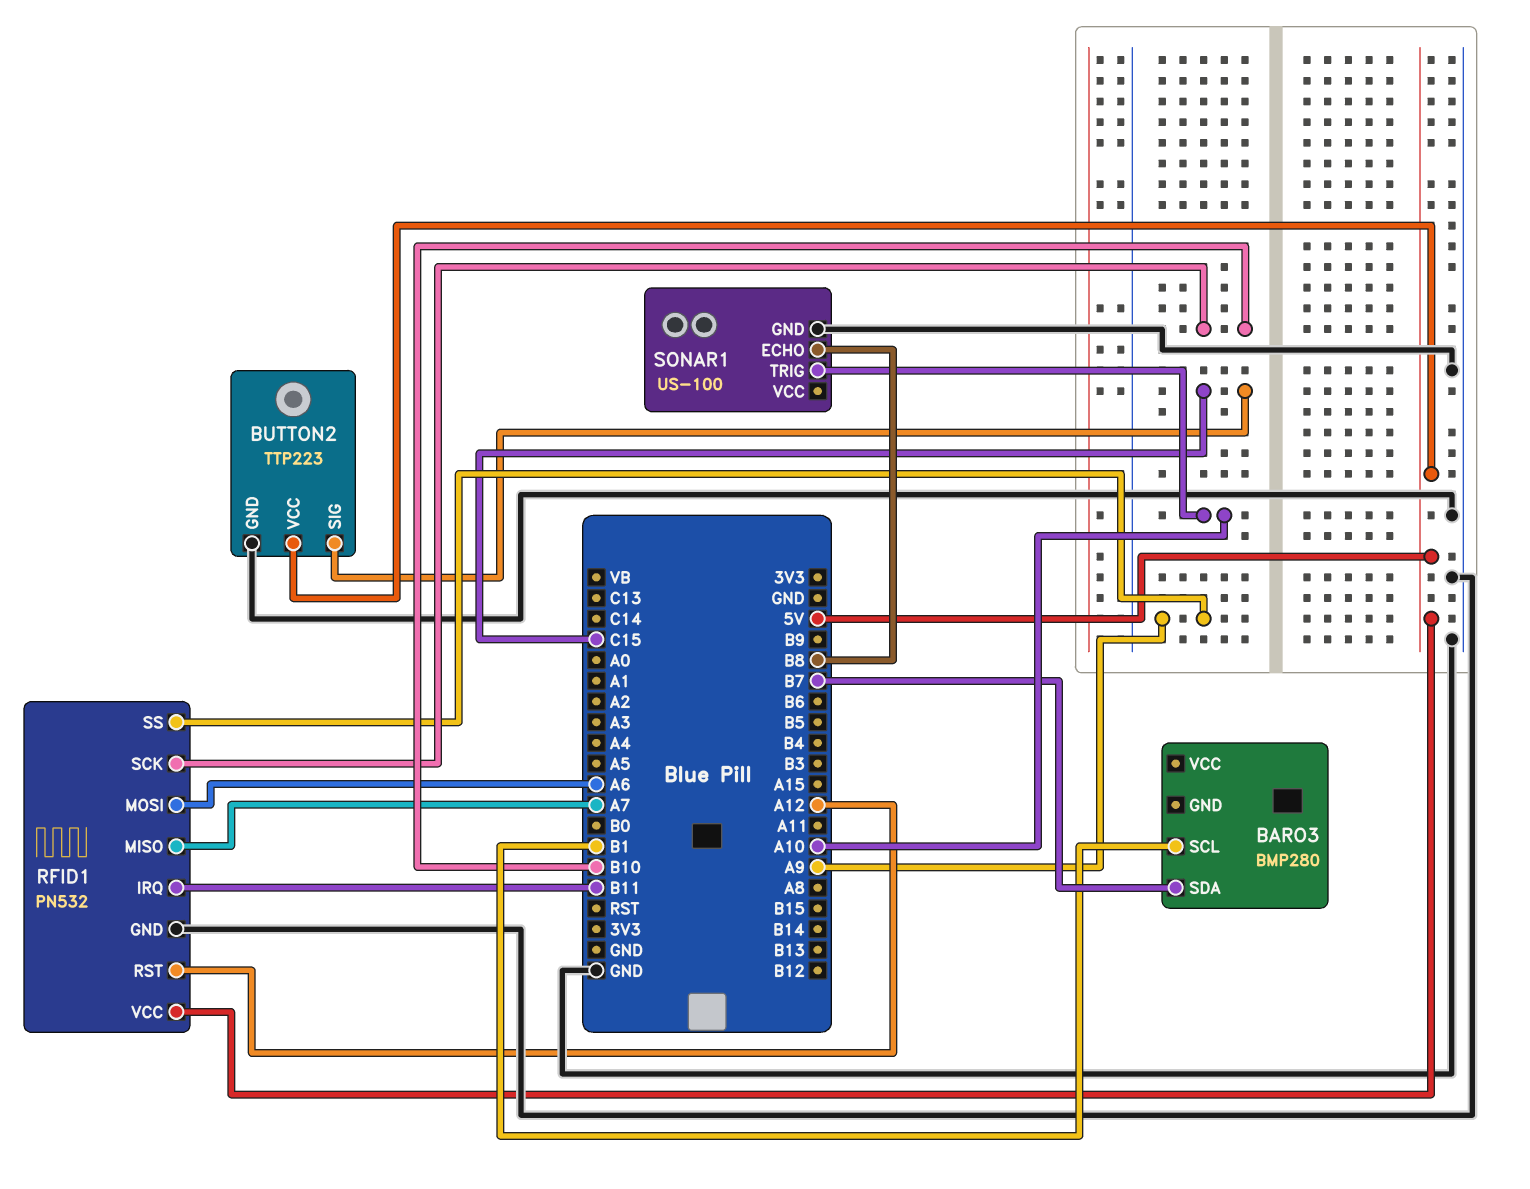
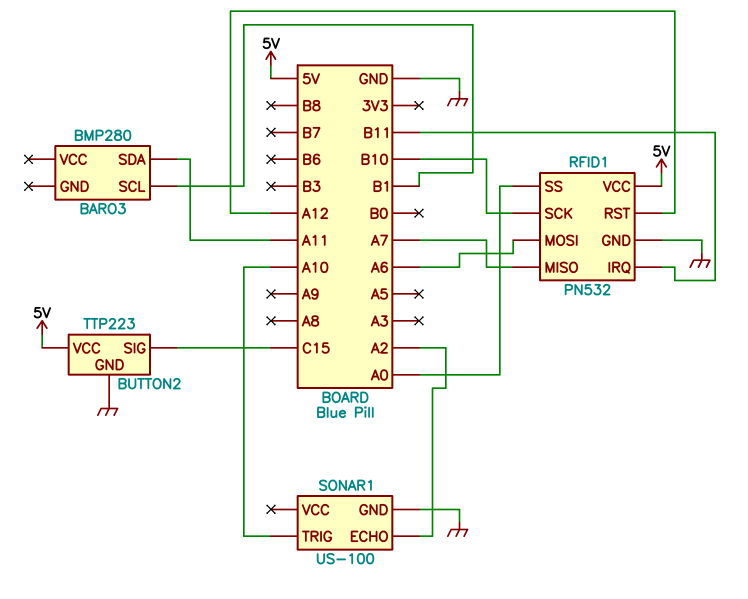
BARO3 pin SDA: B7 -> A11
RFID1 pin SS: A9 -> A0
SONAR1 pin ECHO: B8 -> A2

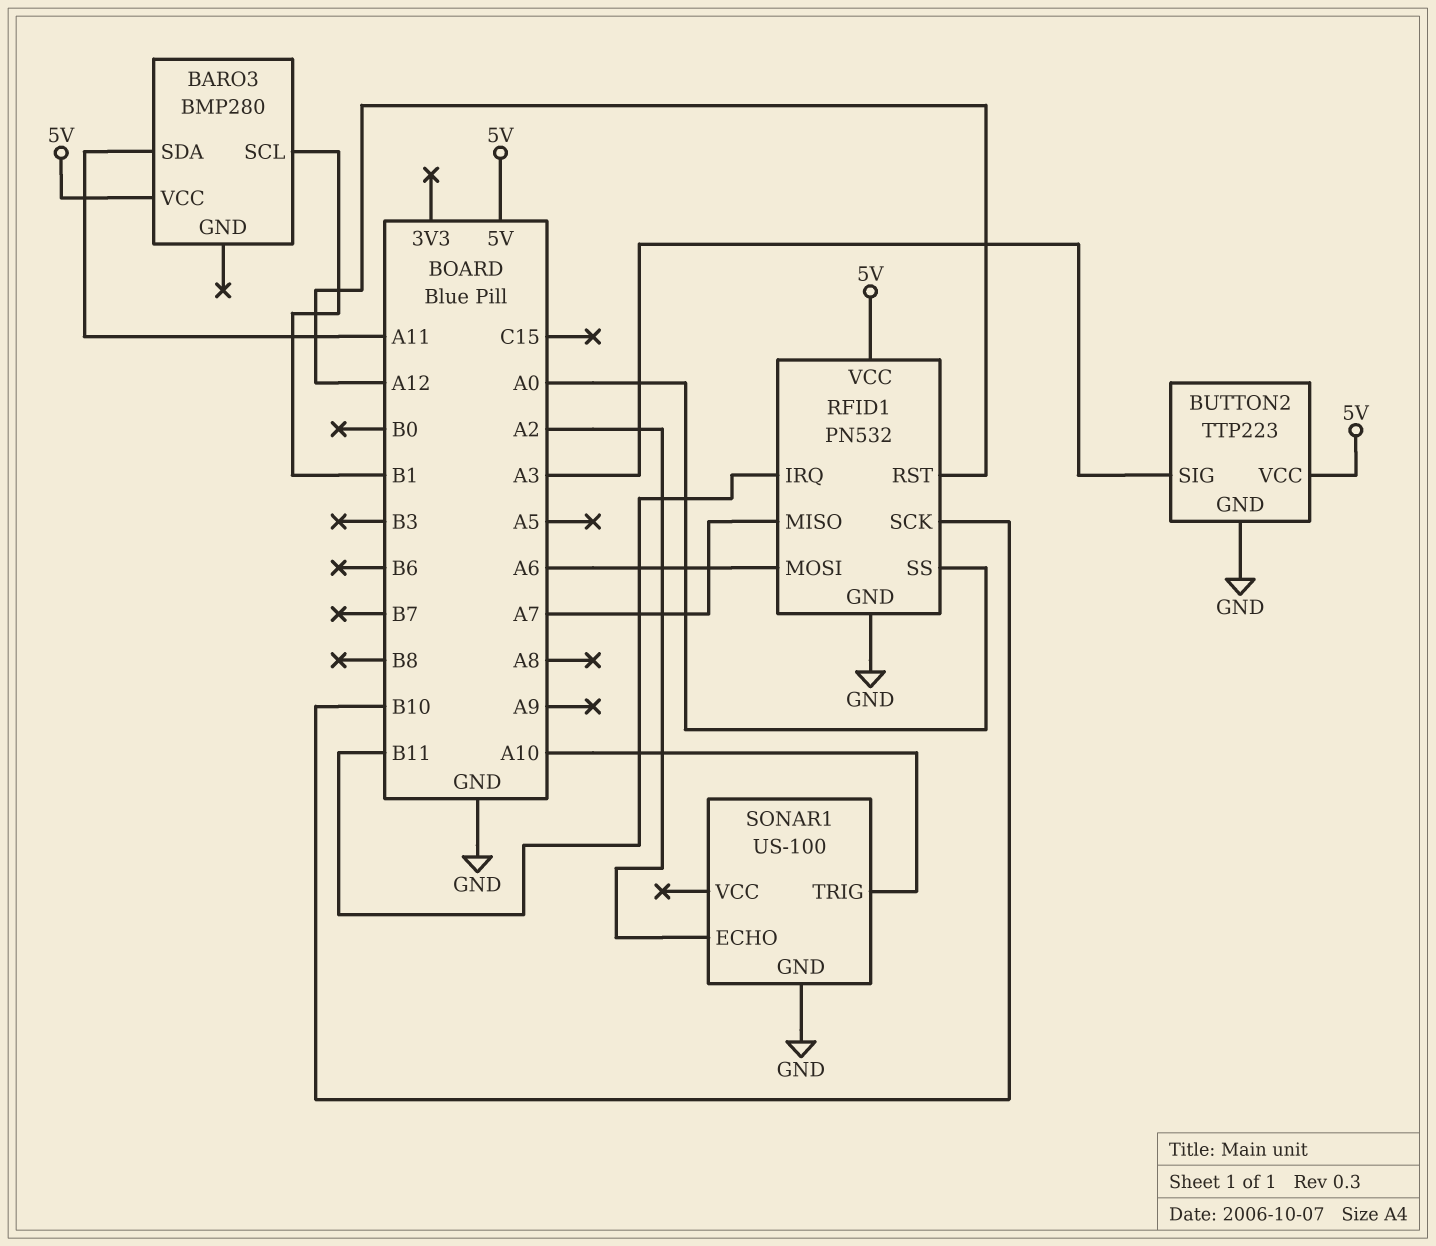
BARO3 pin VCC: none -> 5V
BUTTON2 pin SIG: C15 -> A3

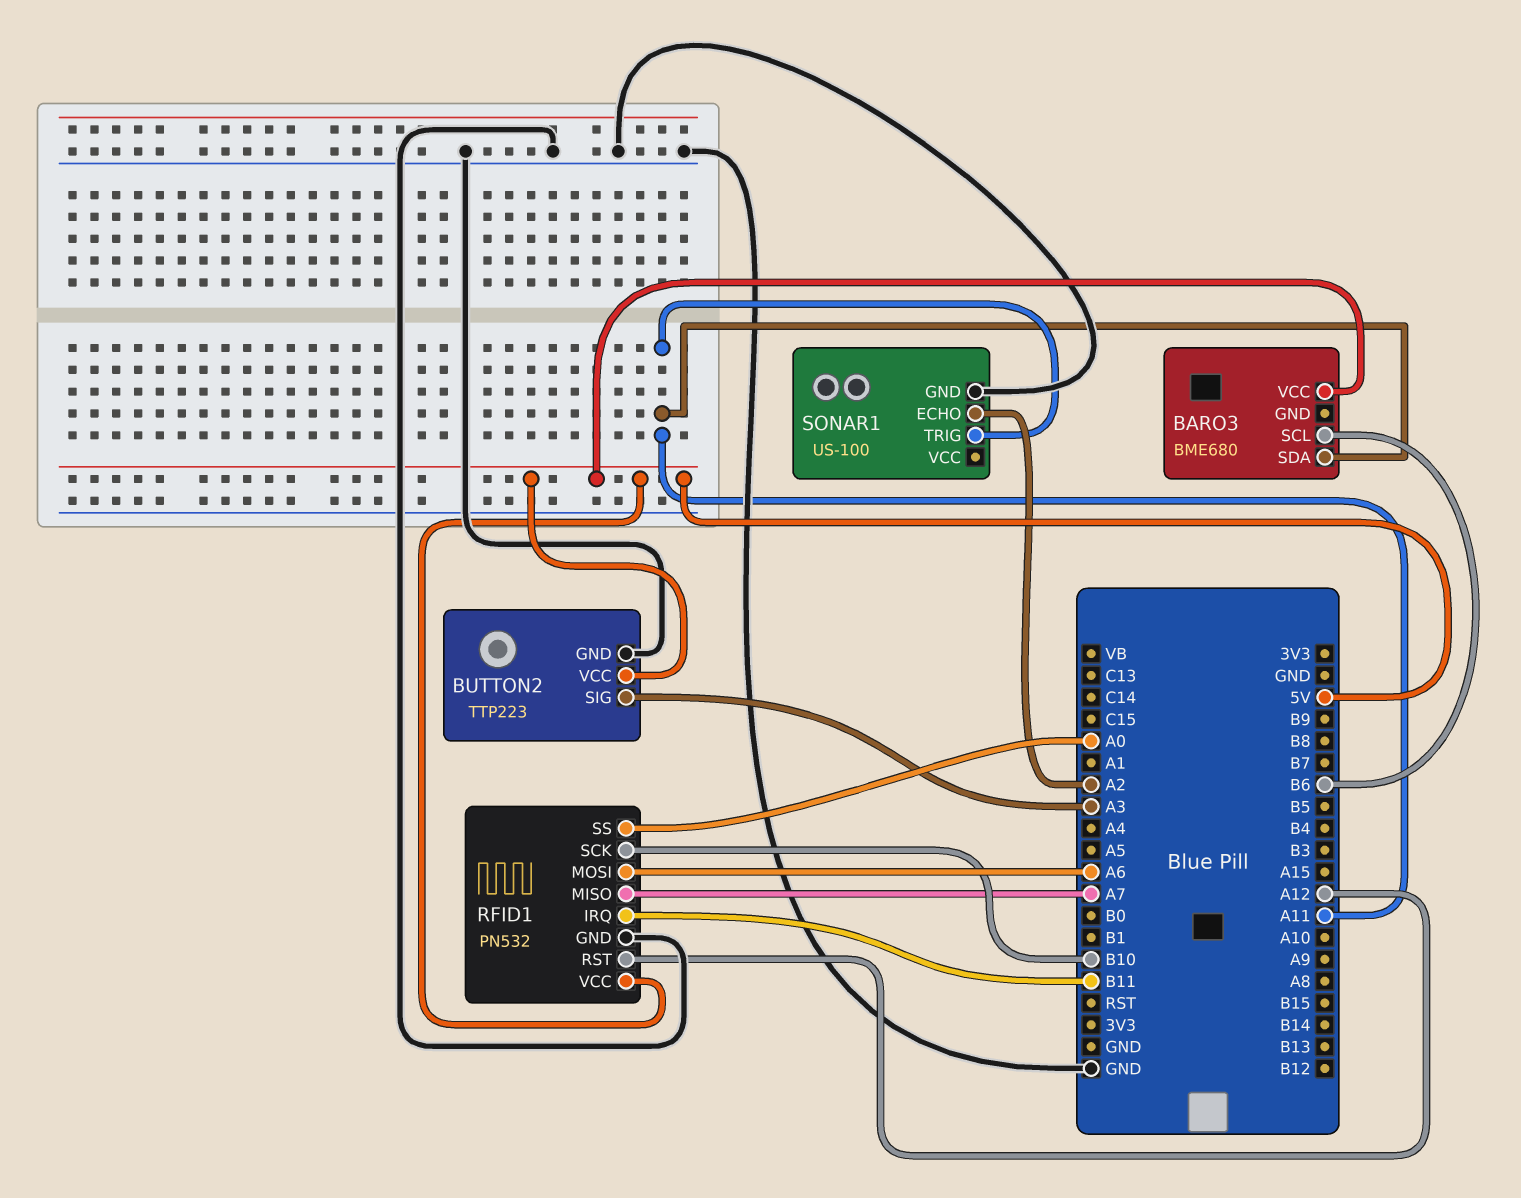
BARO3: BMP280 -> BME680
BARO3 pin SCL: B1 -> B6
SONAR1 pin TRIG: A10 -> A11

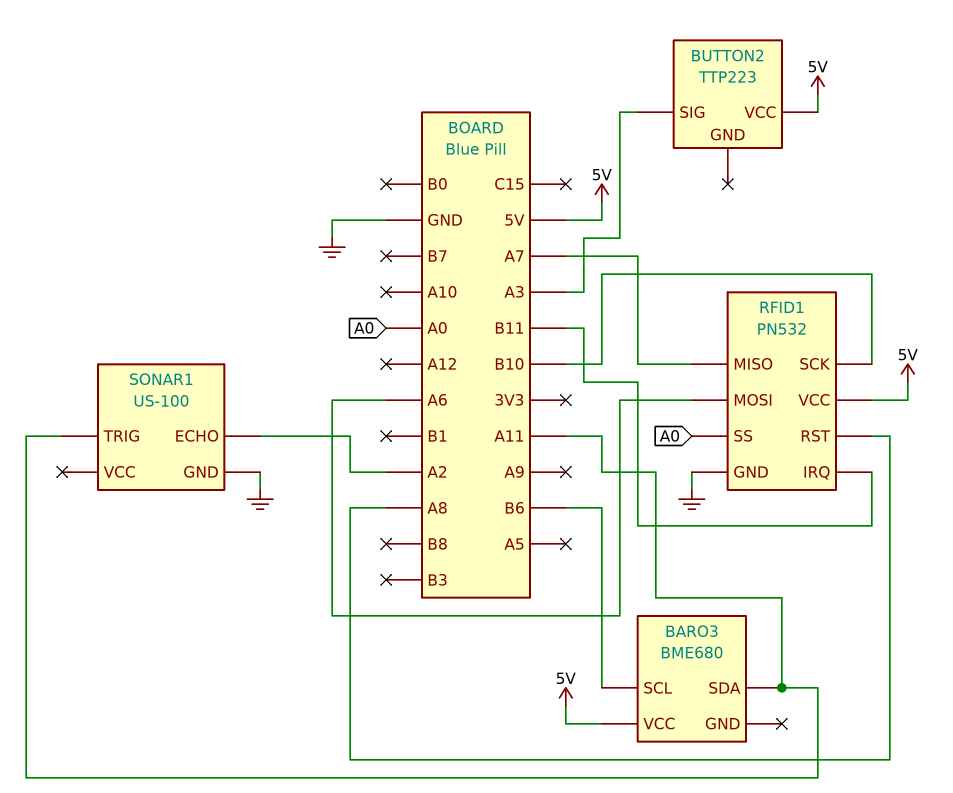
BUTTON2 pin GND: GND -> none
RFID1 pin RST: A12 -> A8

